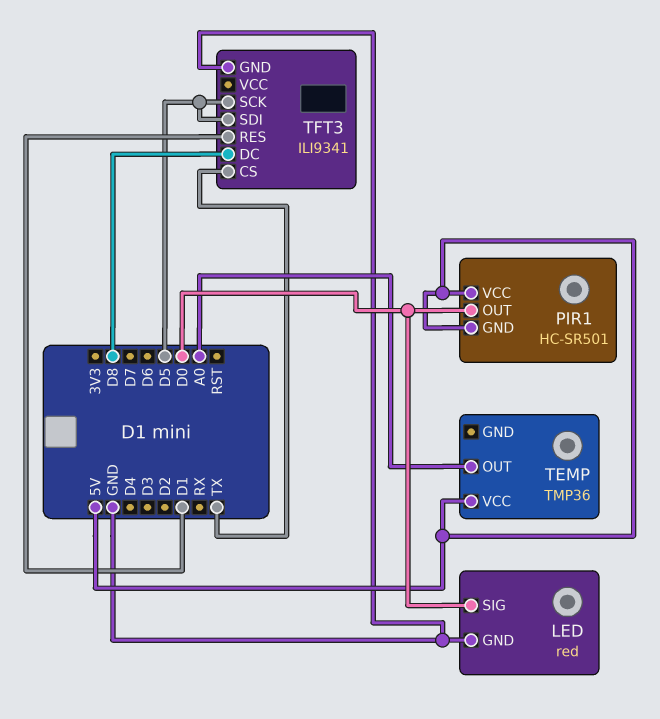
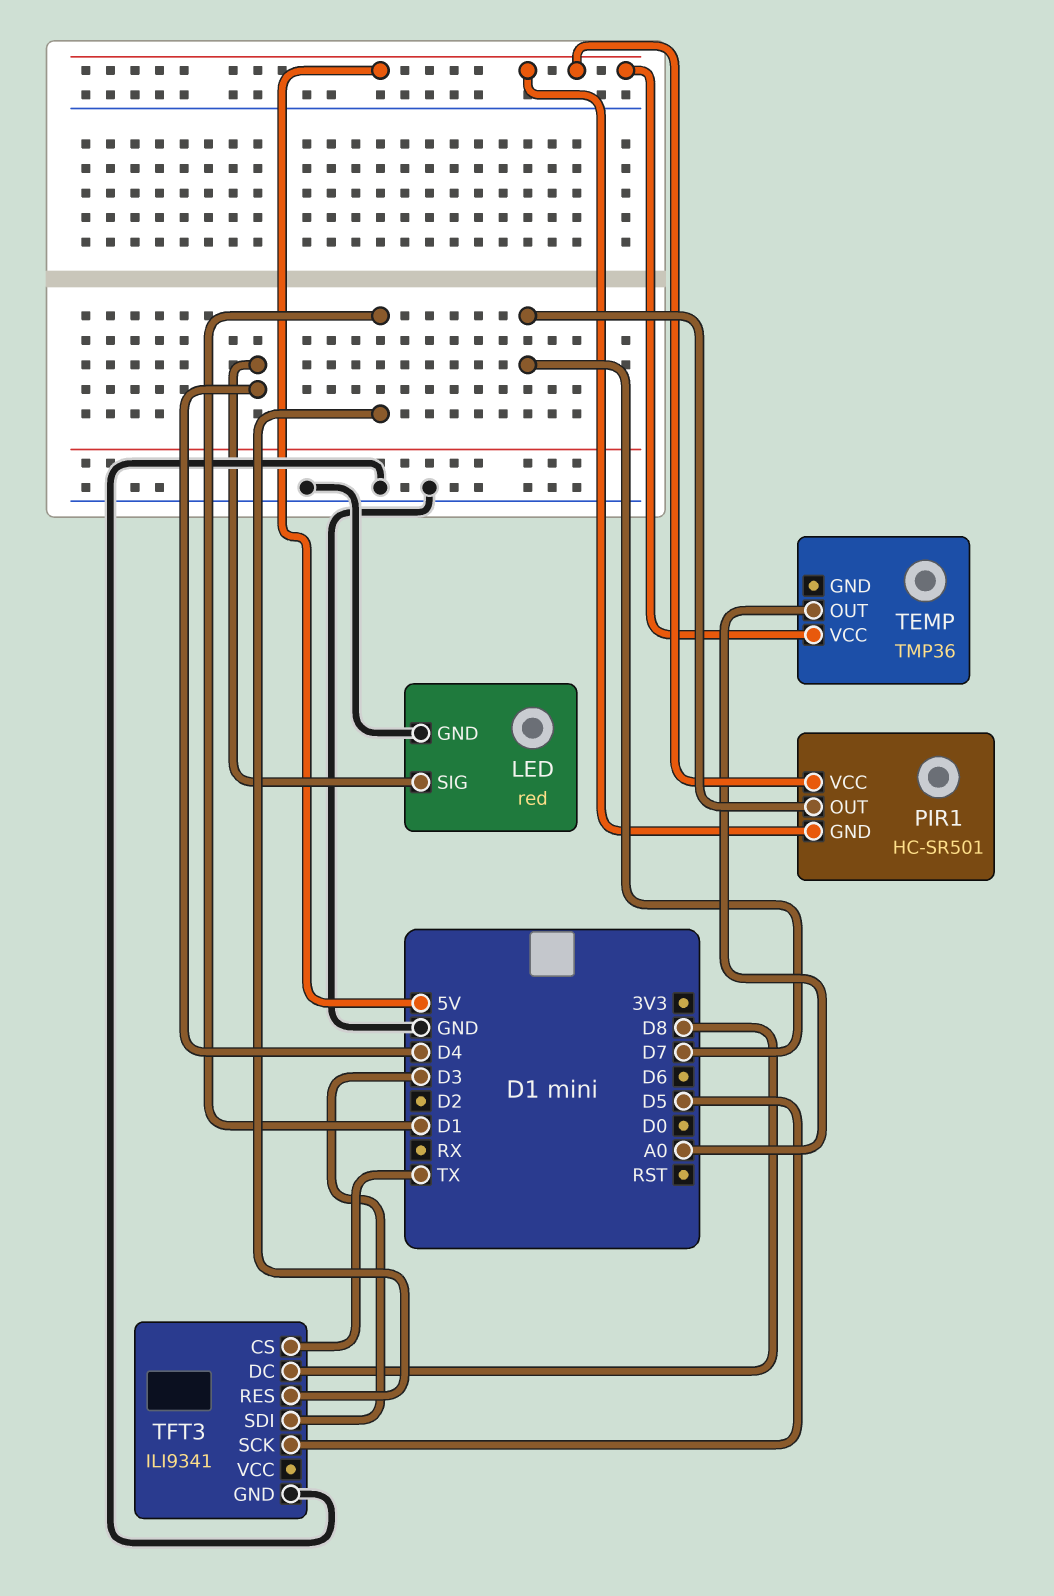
LED pin SIG: D0 -> D4
PIR1 pin OUT: D0 -> D7
TFT3 pin SDI: D5 -> D3

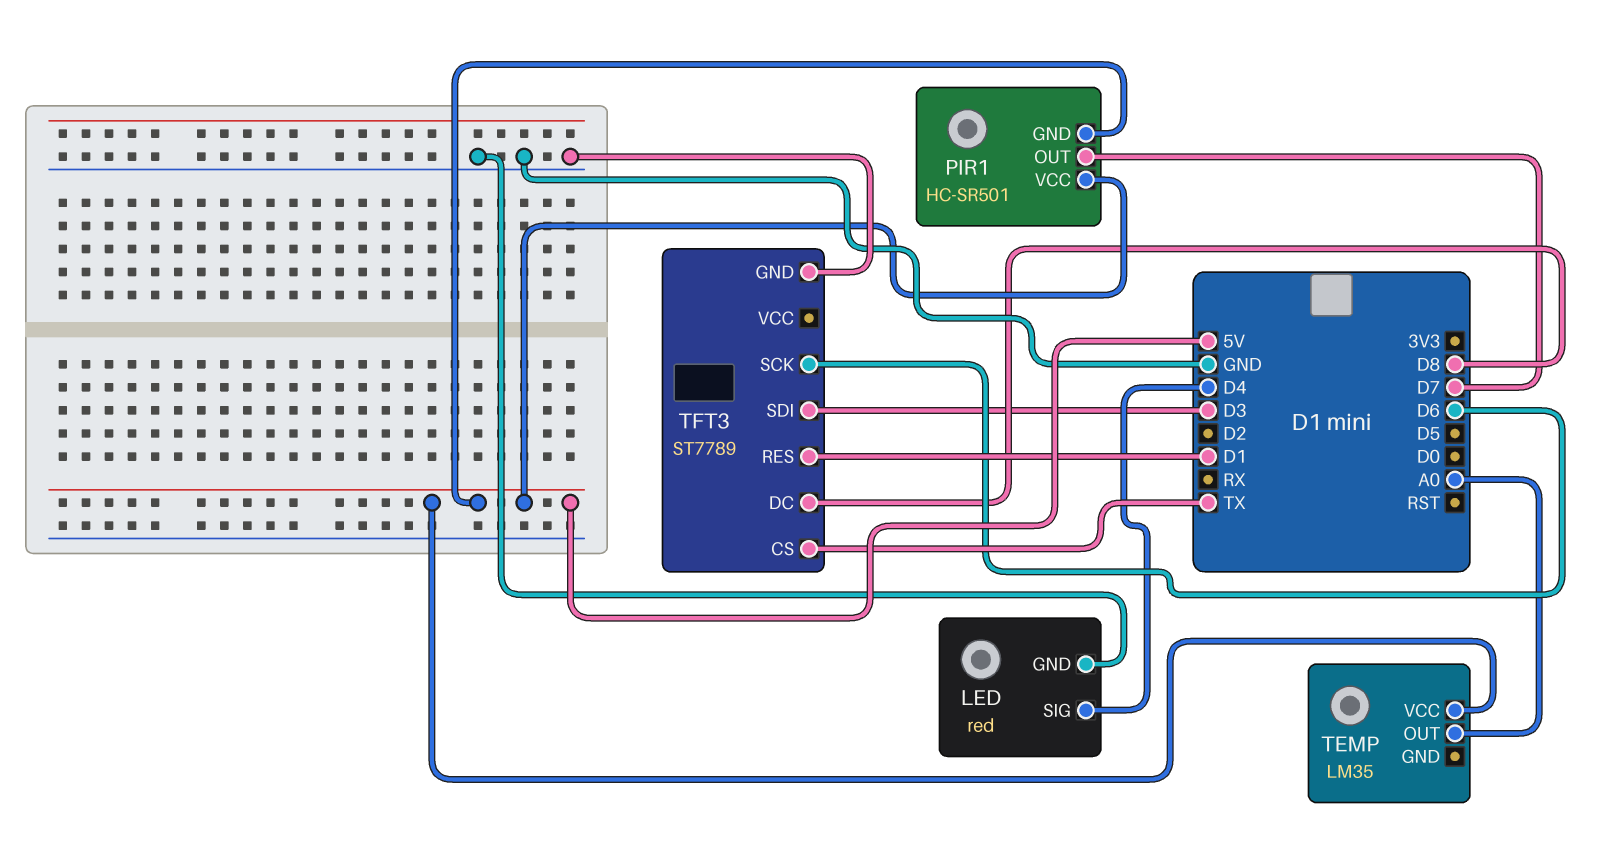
TEMP: TMP36 -> LM35
TFT3: ILI9341 -> ST7789
TFT3 pin SCK: D5 -> D6

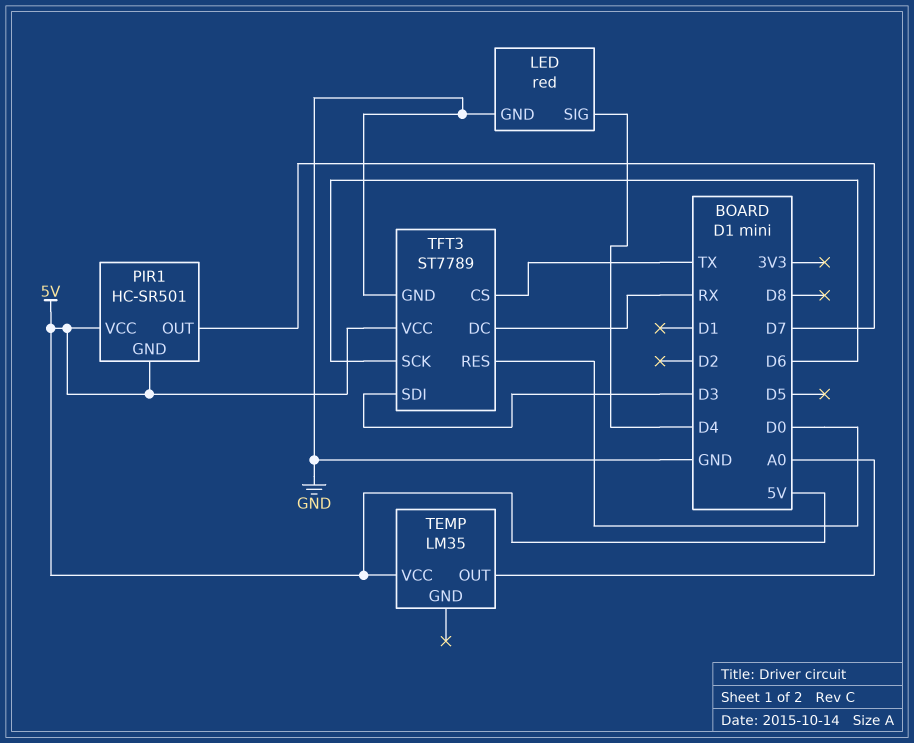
TFT3 pin DC: D8 -> RX
TFT3 pin RES: D1 -> D0
TFT3 pin VCC: none -> 5V

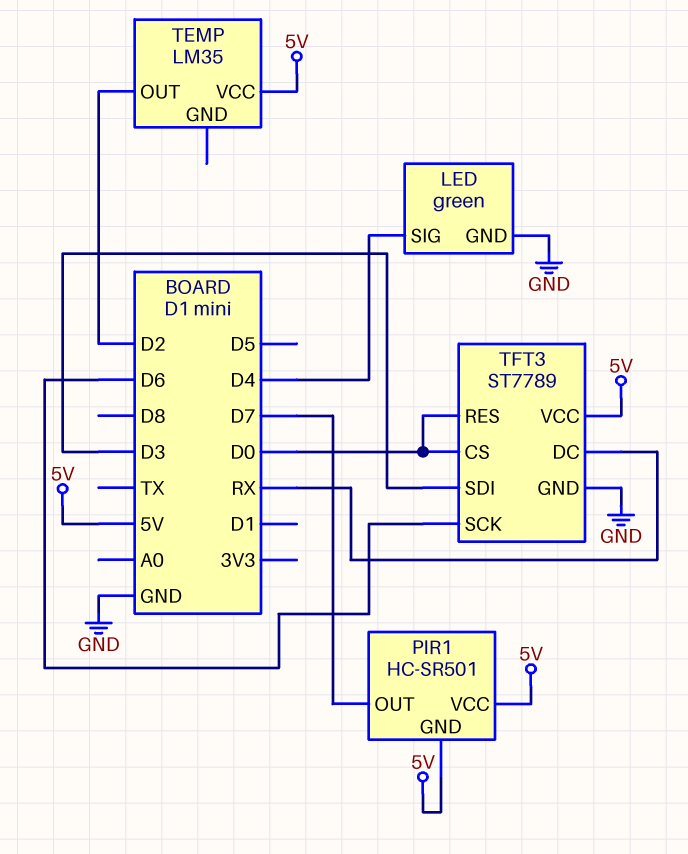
LED: red -> green
TEMP pin OUT: A0 -> D2
TFT3 pin CS: TX -> D0

